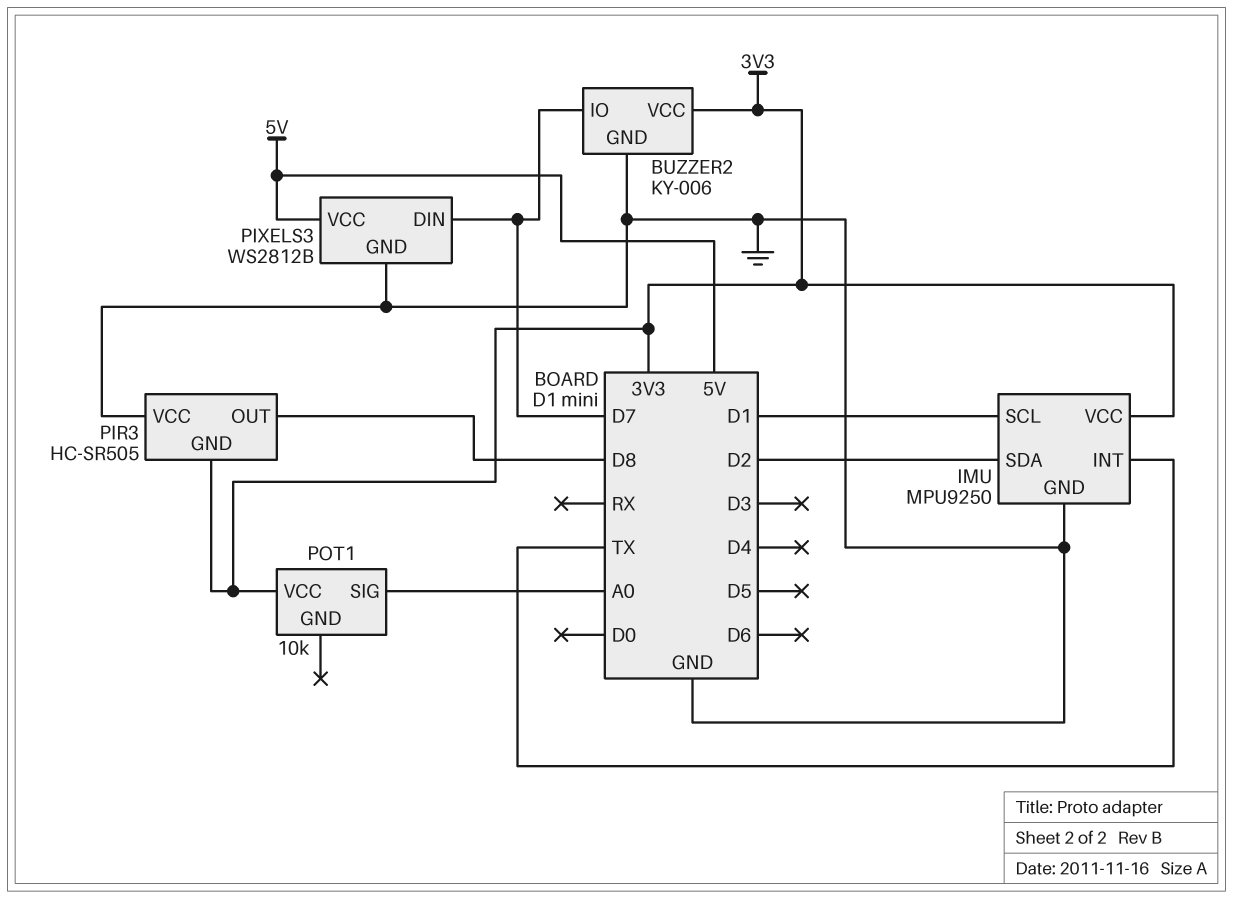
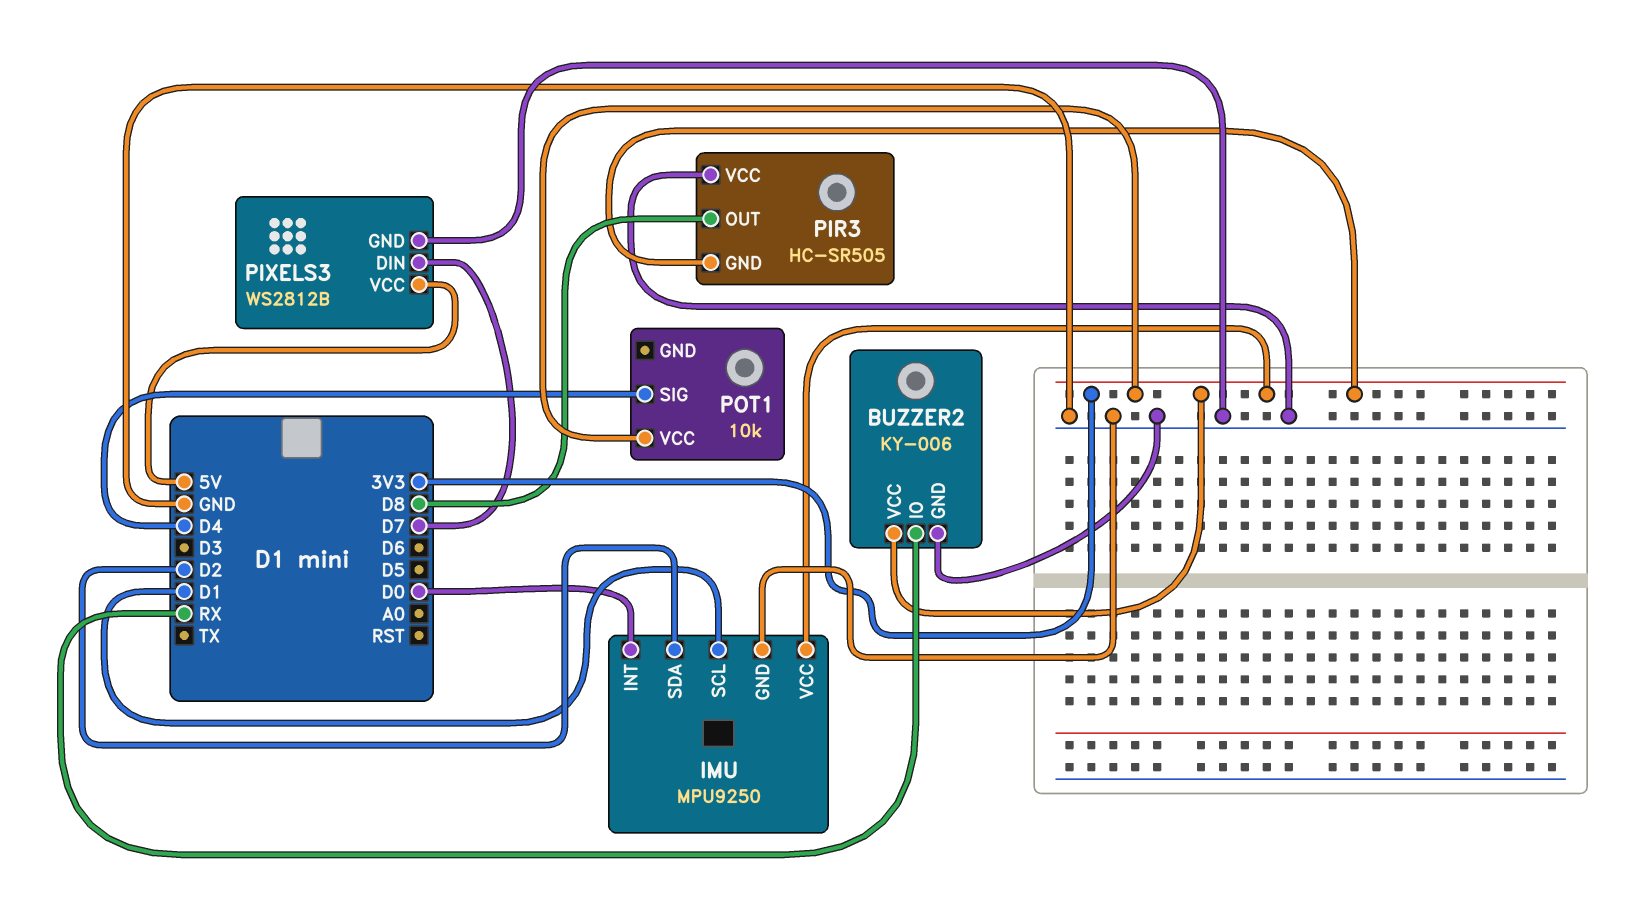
BUZZER2 pin IO: D7 -> RX
IMU pin INT: TX -> D0
POT1 pin SIG: A0 -> D4

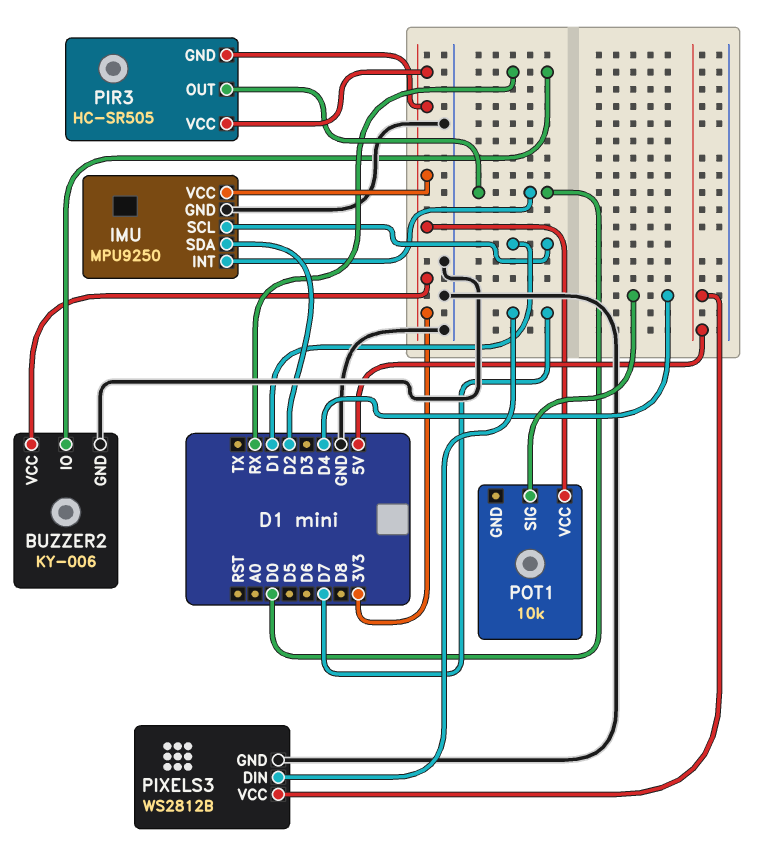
PIR3 pin OUT: D8 -> D0
PIR3 pin VCC: GND -> 3V3

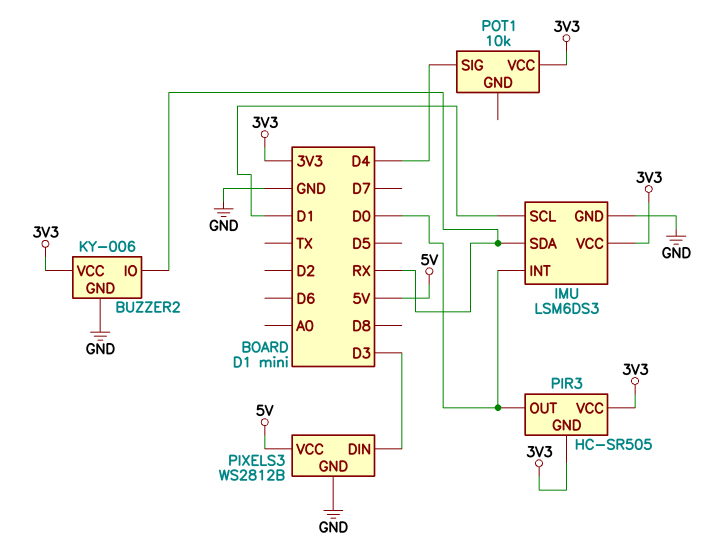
IMU: MPU9250 -> LSM6DS3
IMU pin SDA: D2 -> RX
PIXELS3 pin DIN: D7 -> D3

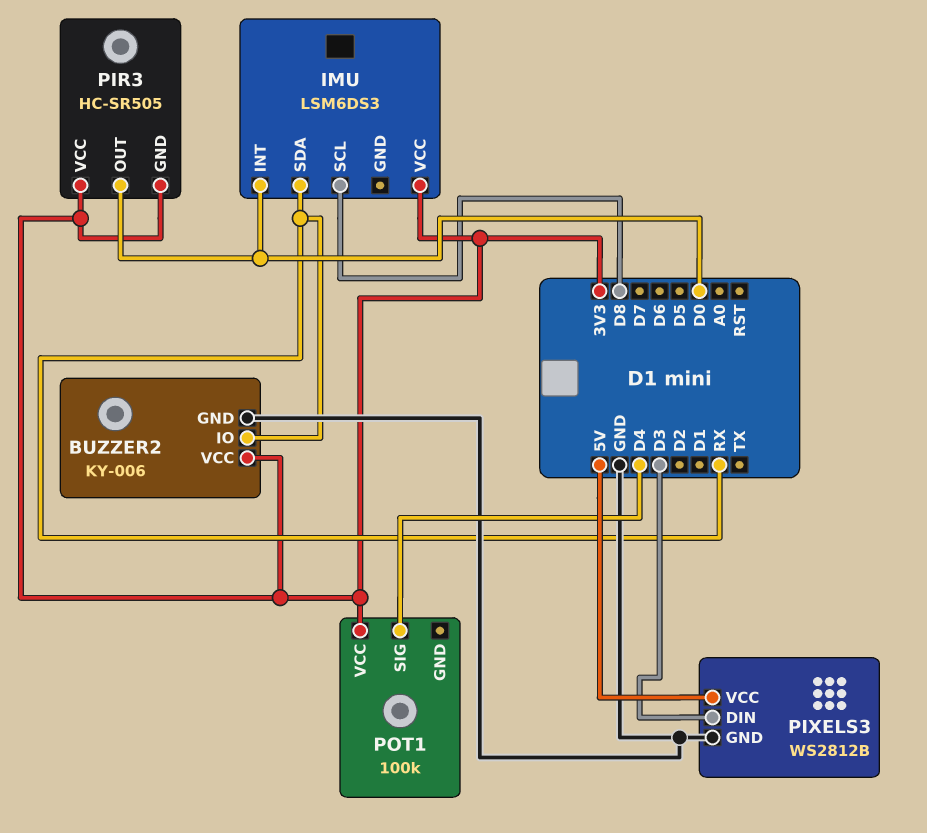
IMU pin GND: GND -> none
IMU pin SCL: D1 -> D8
POT1: 10k -> 100k

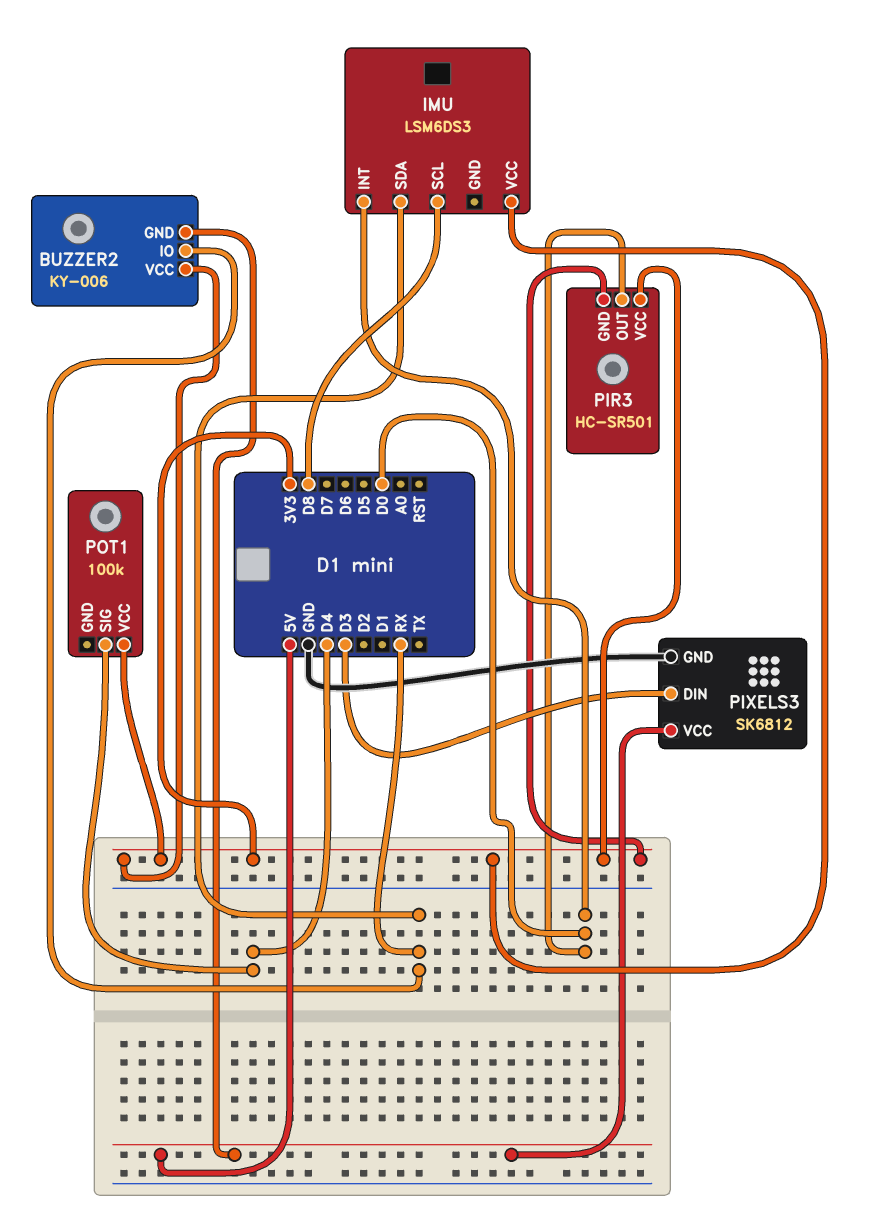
BUZZER2 pin GND: GND -> 5V
PIR3: HC-SR505 -> HC-SR501
PIXELS3: WS2812B -> SK6812

